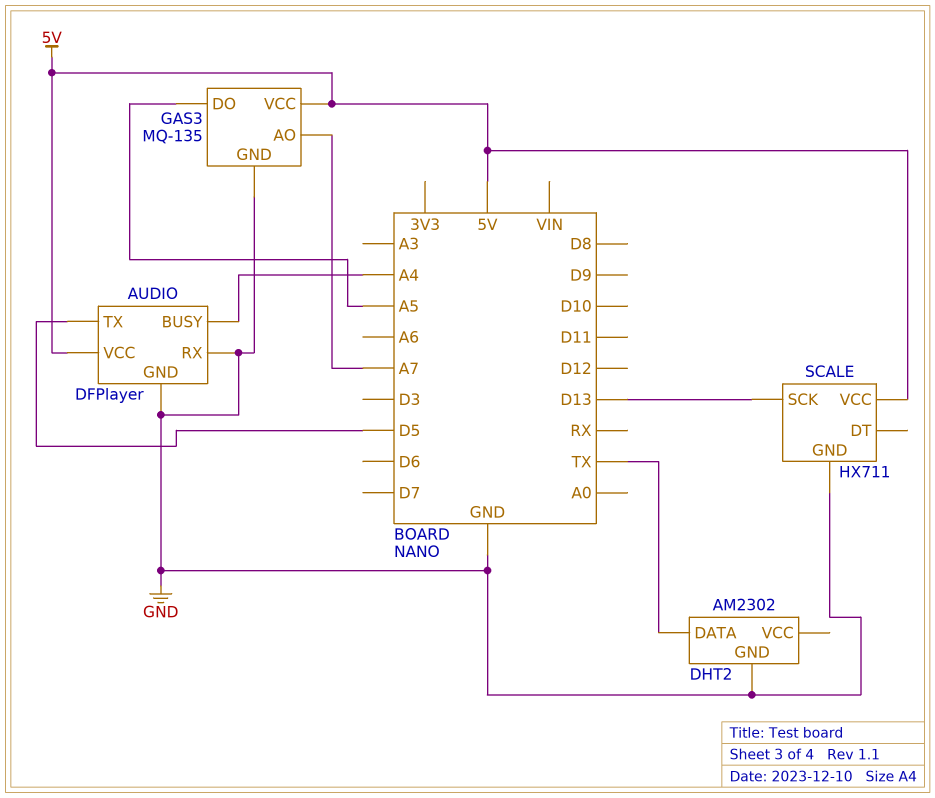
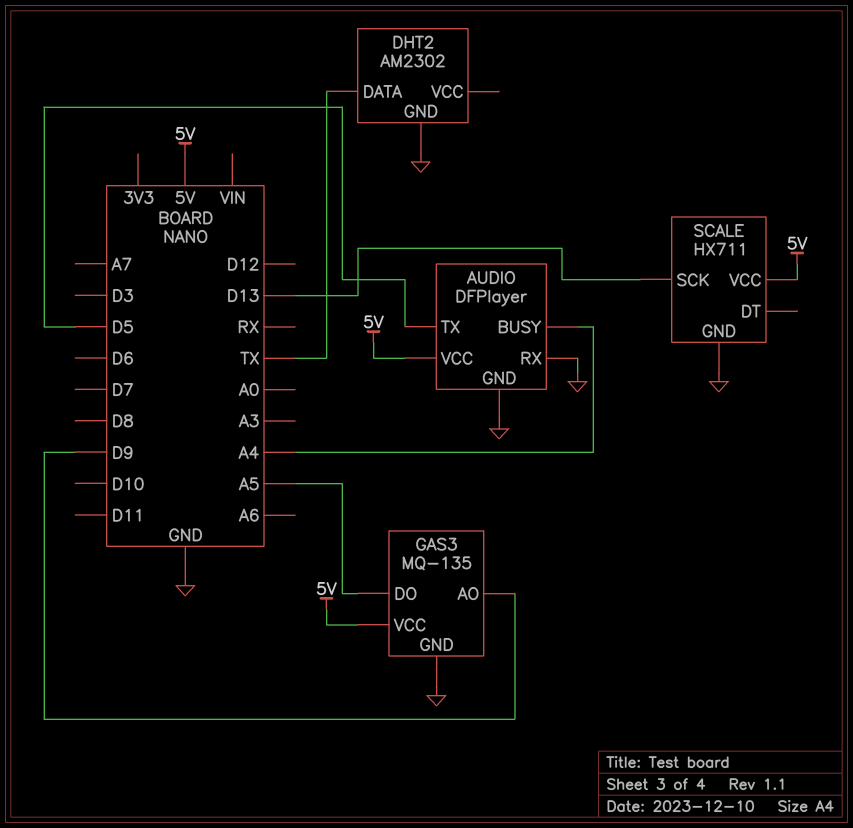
GAS3 pin AO: A7 -> D9

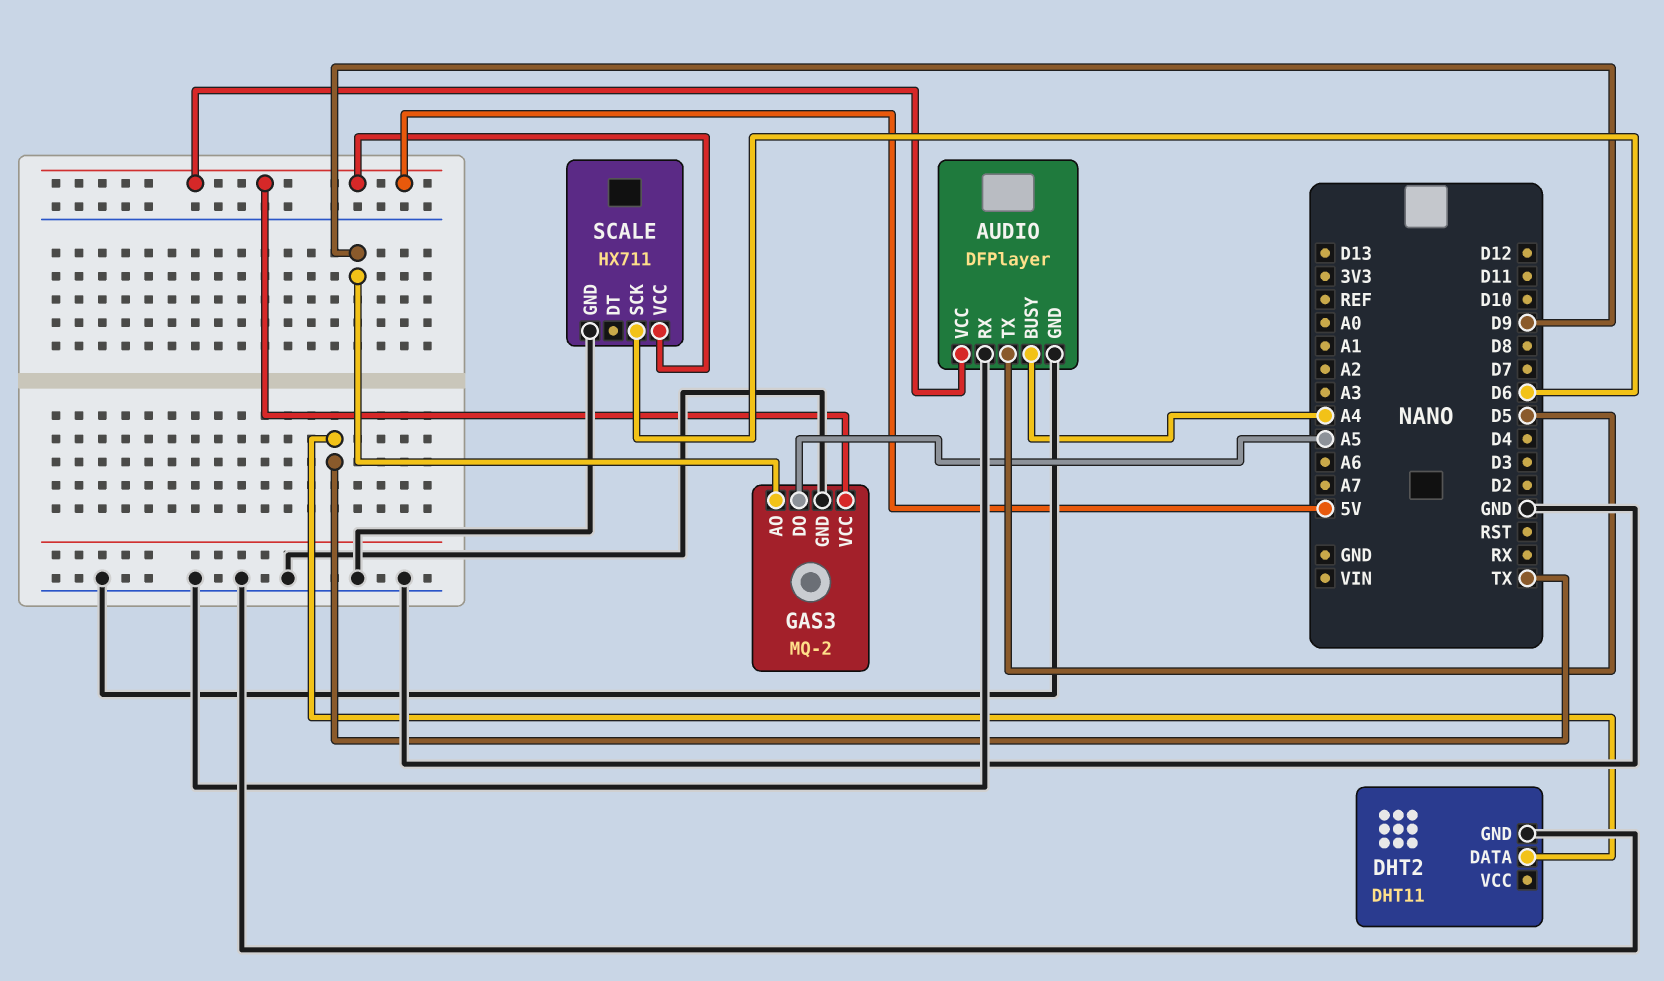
DHT2: AM2302 -> DHT11
GAS3: MQ-135 -> MQ-2
SCALE pin SCK: D13 -> D6

